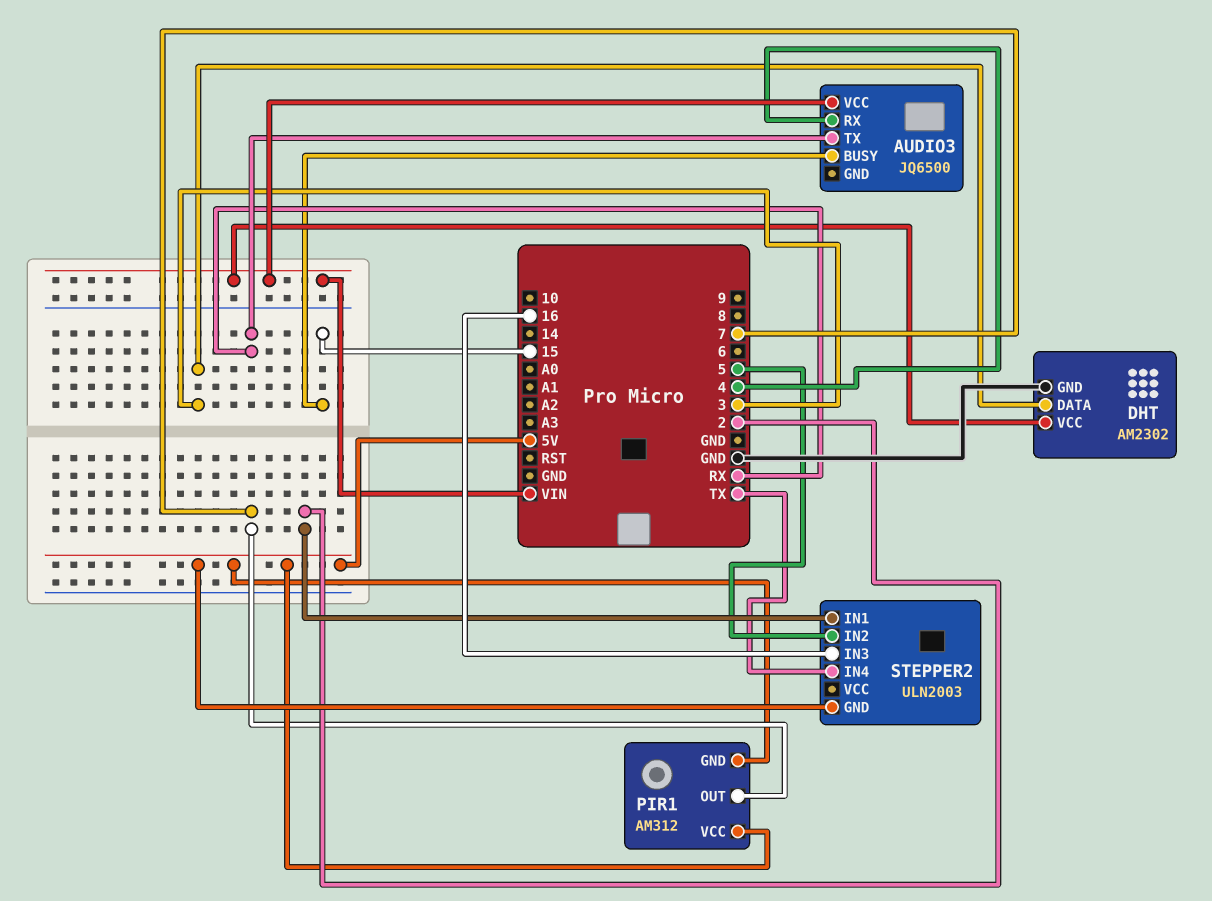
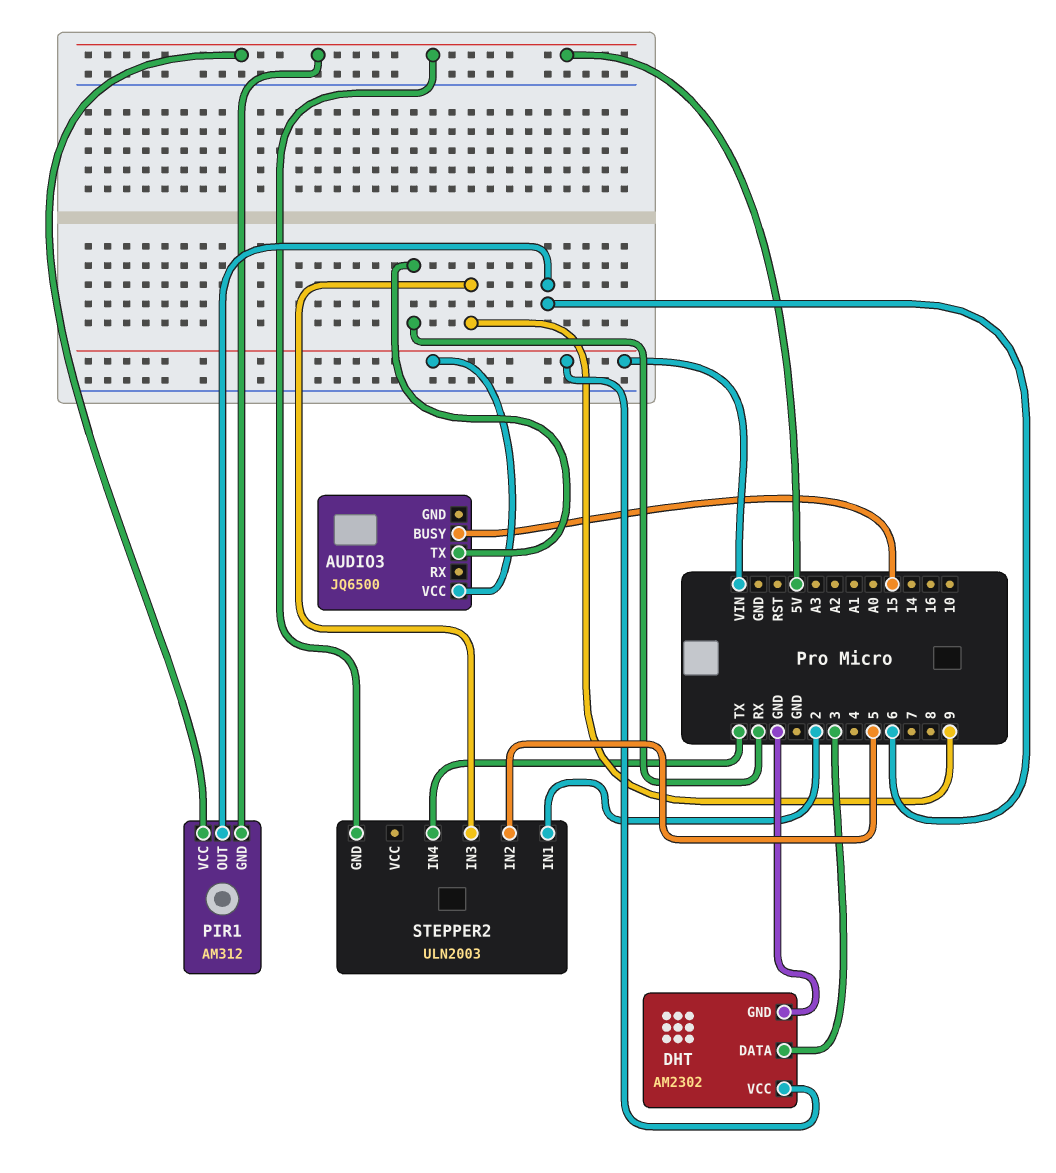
AUDIO3 pin RX: 4 -> none
PIR1 pin OUT: 7 -> 6
STEPPER2 pin IN3: 16 -> 9

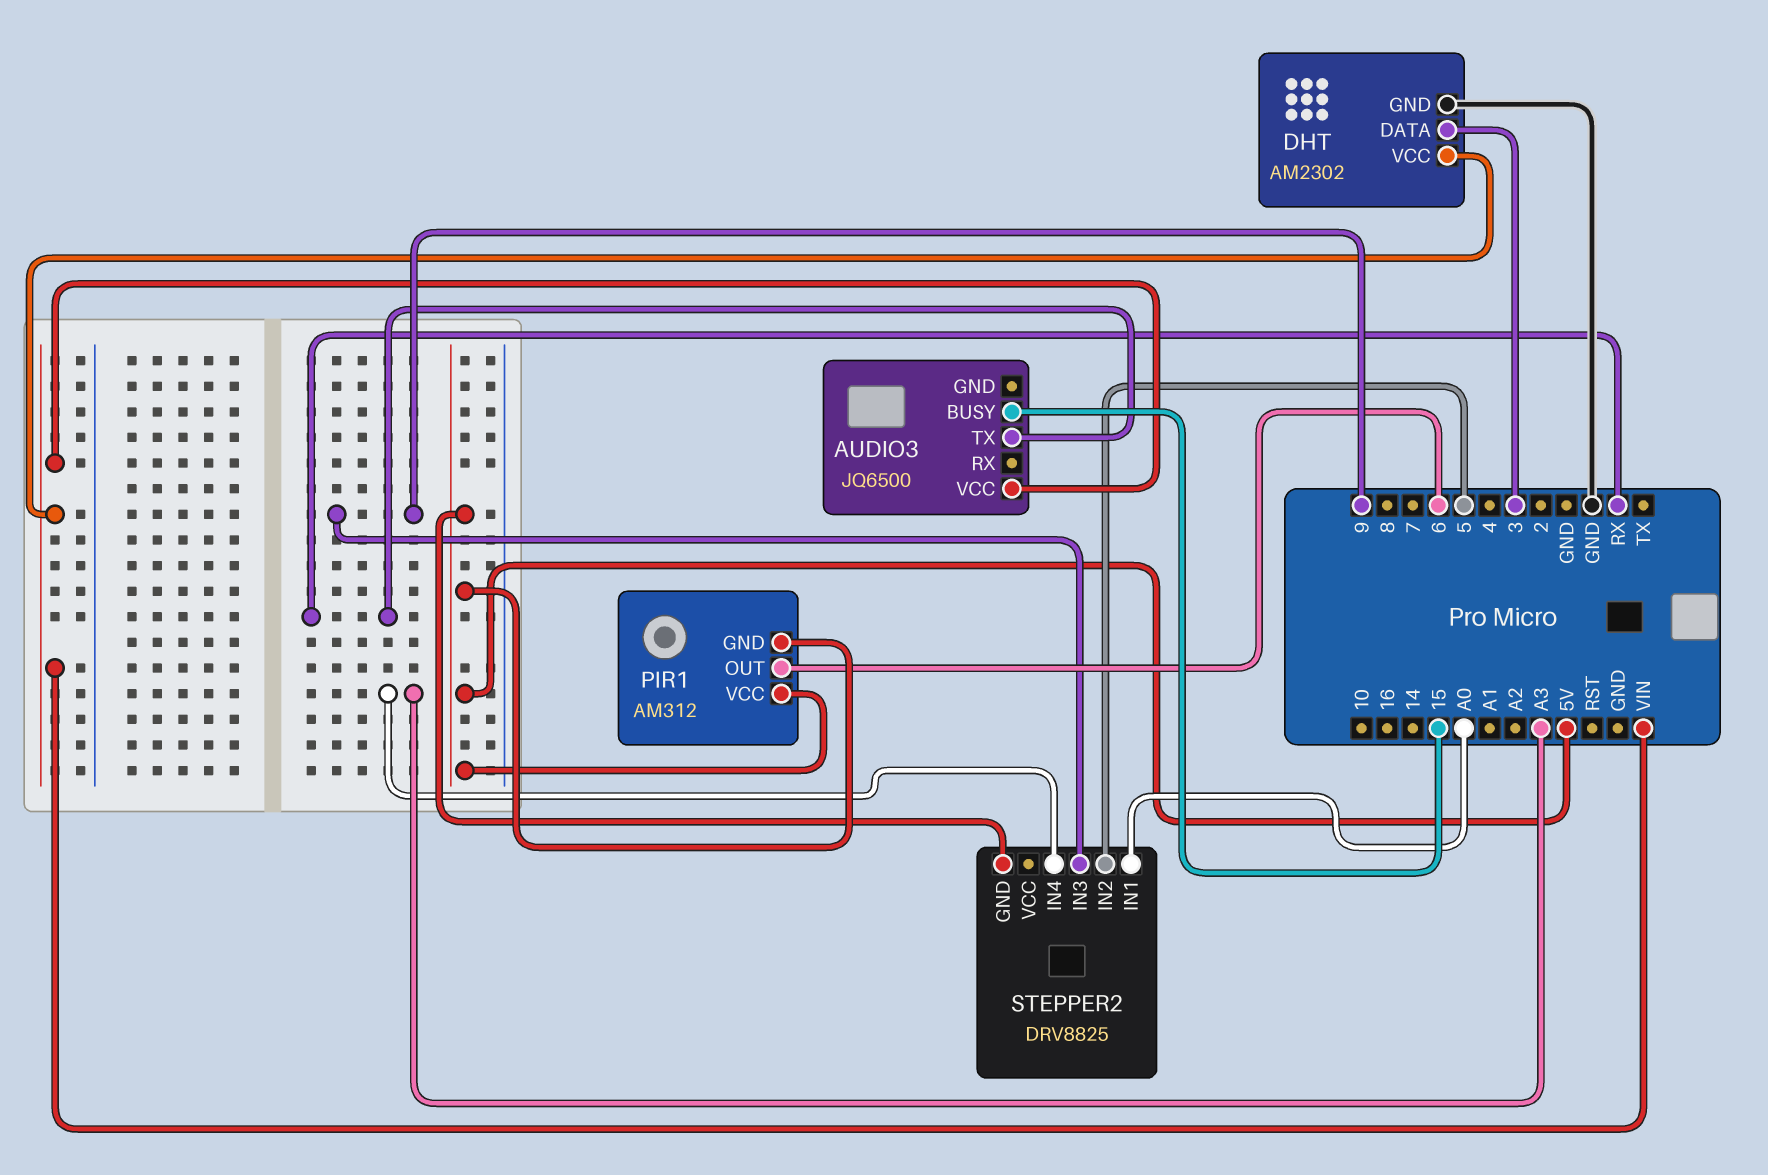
STEPPER2: ULN2003 -> DRV8825
STEPPER2 pin IN1: 2 -> A0
STEPPER2 pin IN4: TX -> A3

